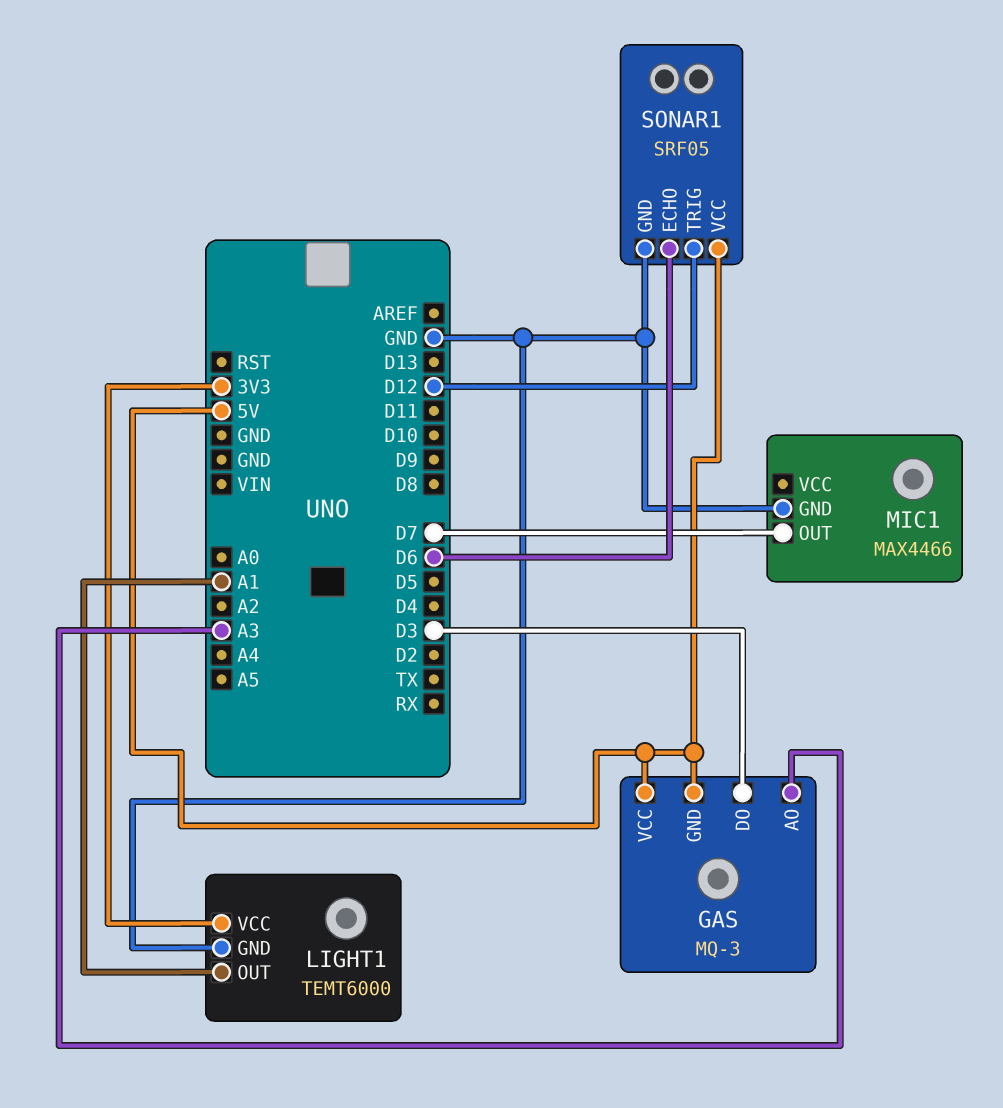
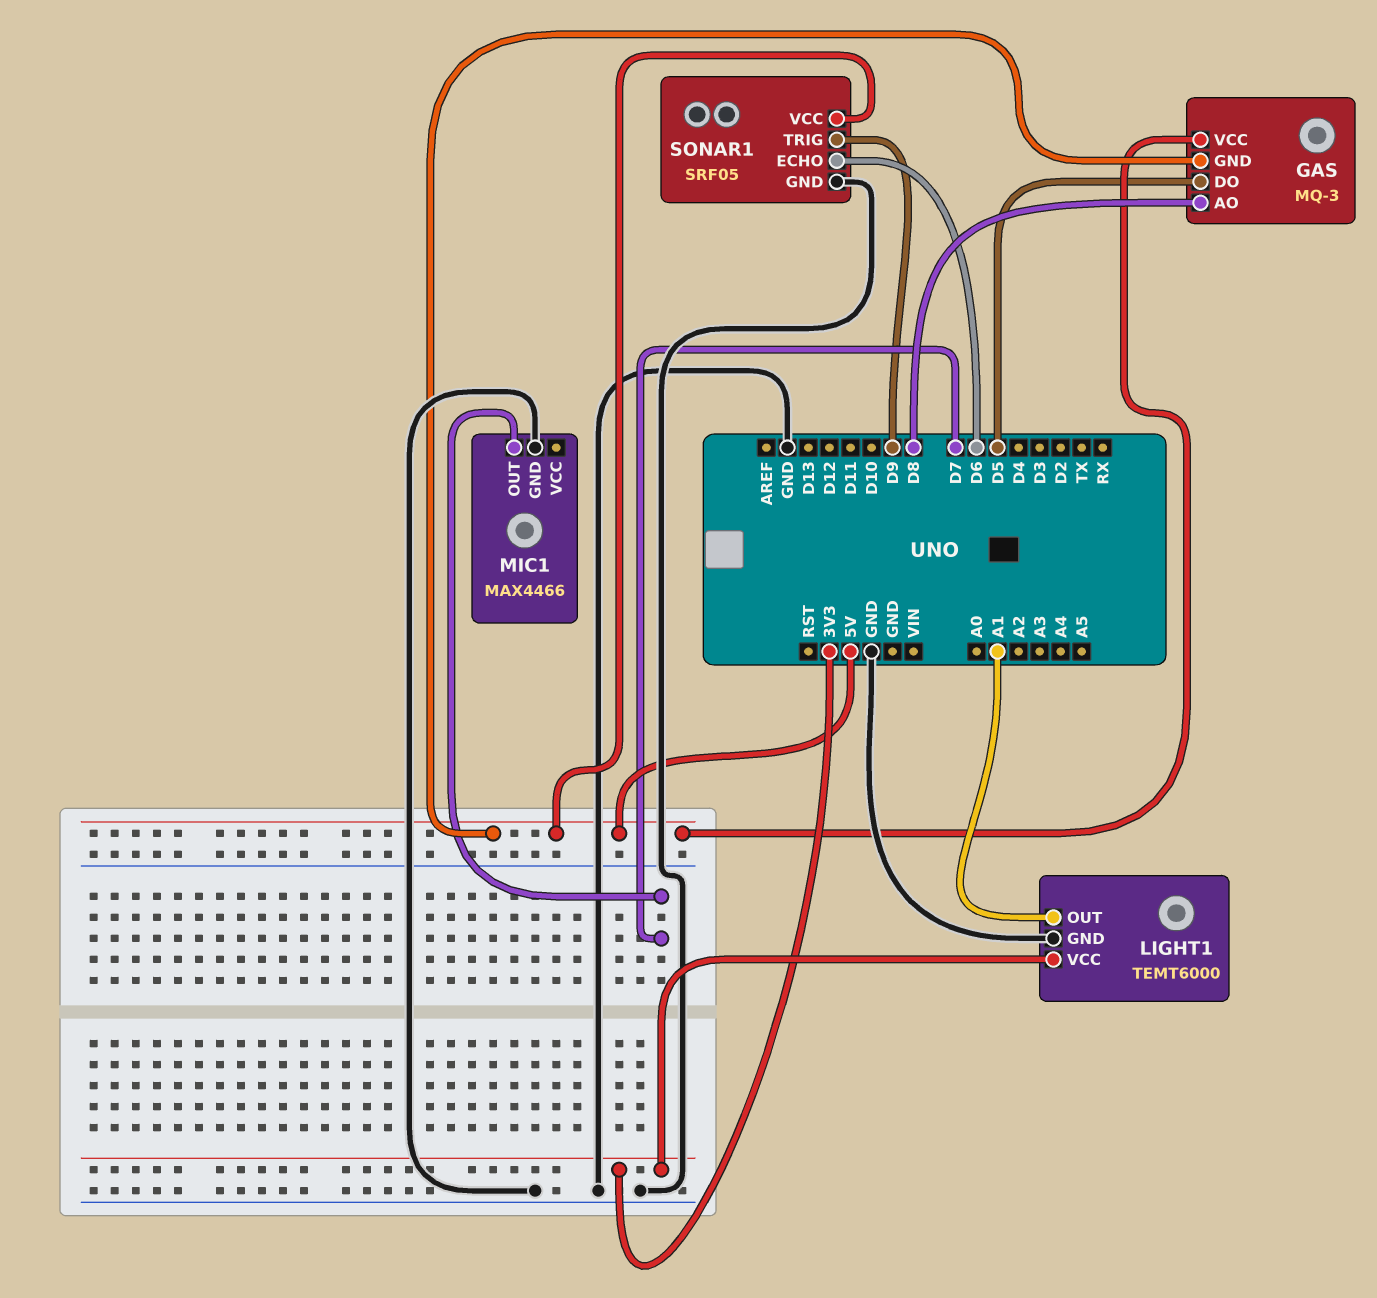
GAS pin AO: A3 -> D8
GAS pin DO: D3 -> D5
SONAR1 pin TRIG: D12 -> D9

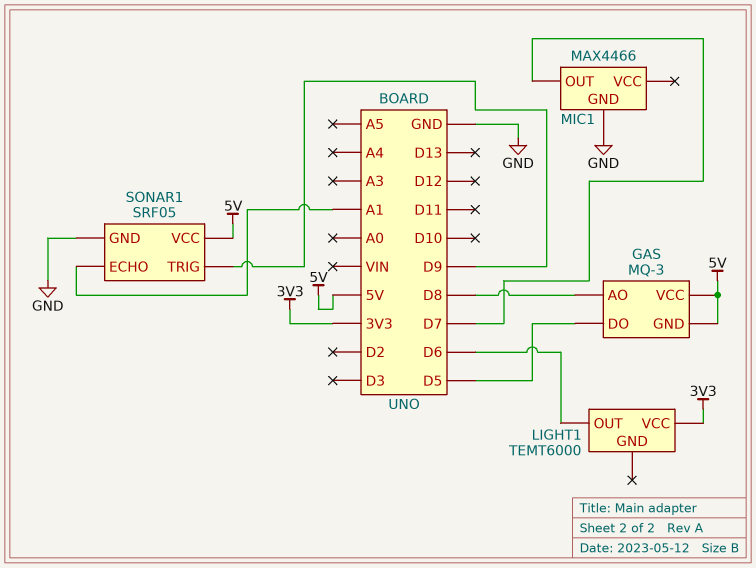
LIGHT1 pin GND: GND -> none
LIGHT1 pin OUT: A1 -> D6
SONAR1 pin ECHO: D6 -> A1

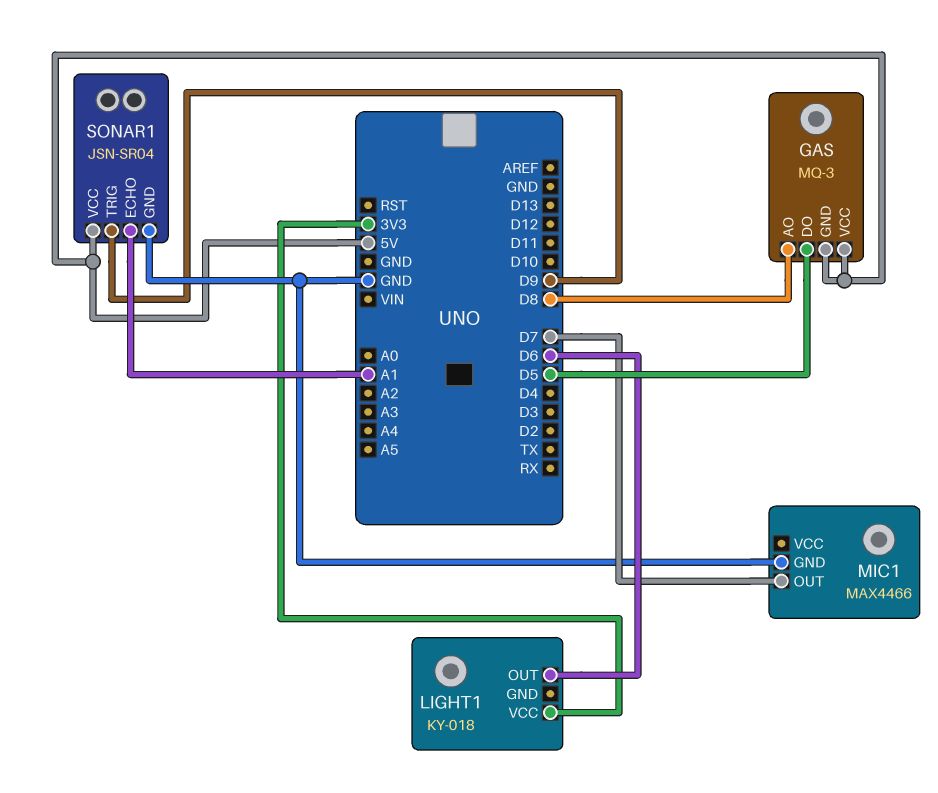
LIGHT1: TEMT6000 -> KY-018
SONAR1: SRF05 -> JSN-SR04

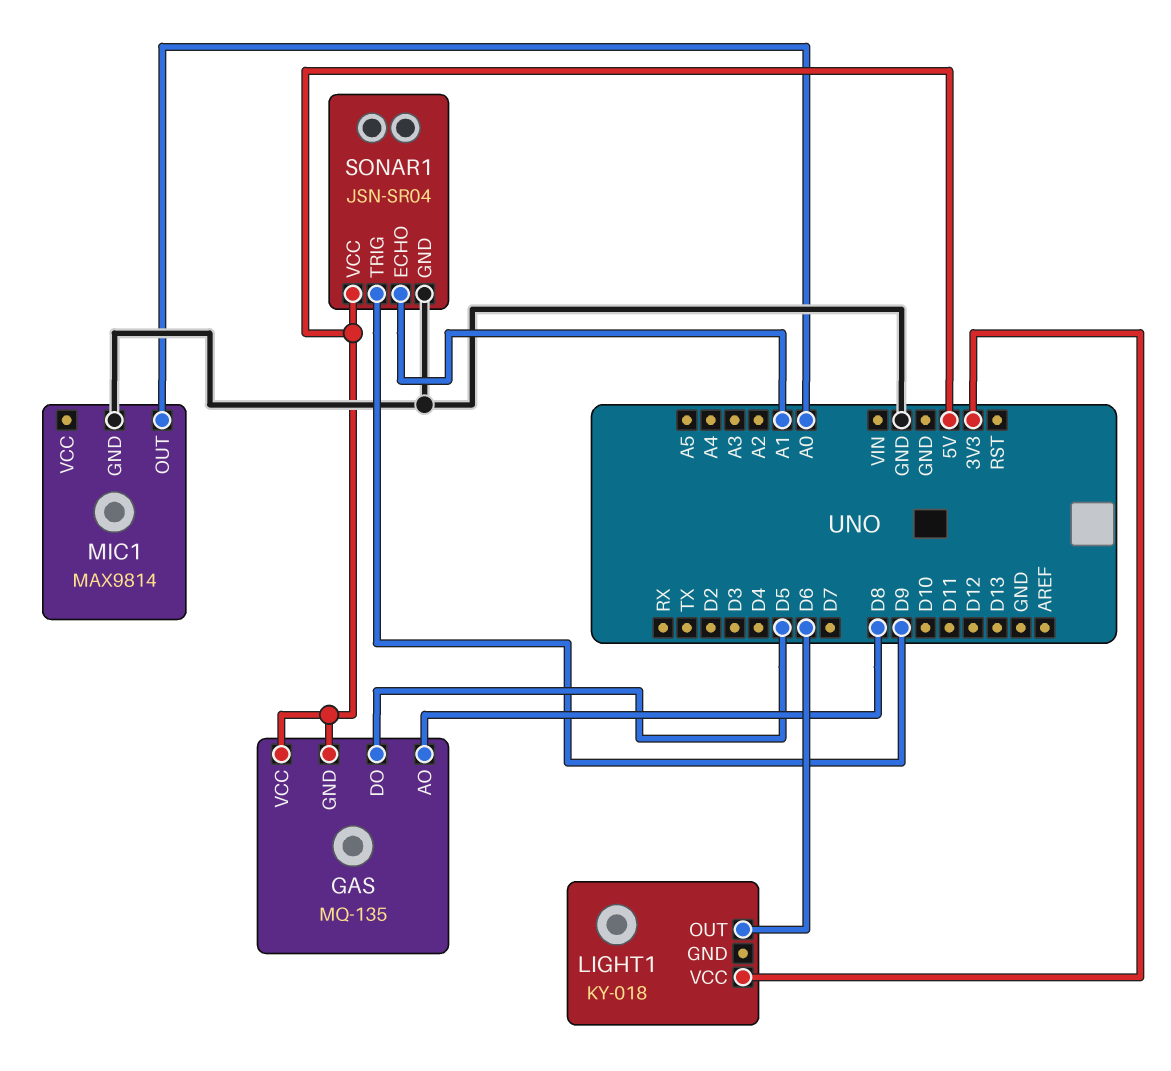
GAS: MQ-3 -> MQ-135
MIC1: MAX4466 -> MAX9814
MIC1 pin OUT: D7 -> A0

